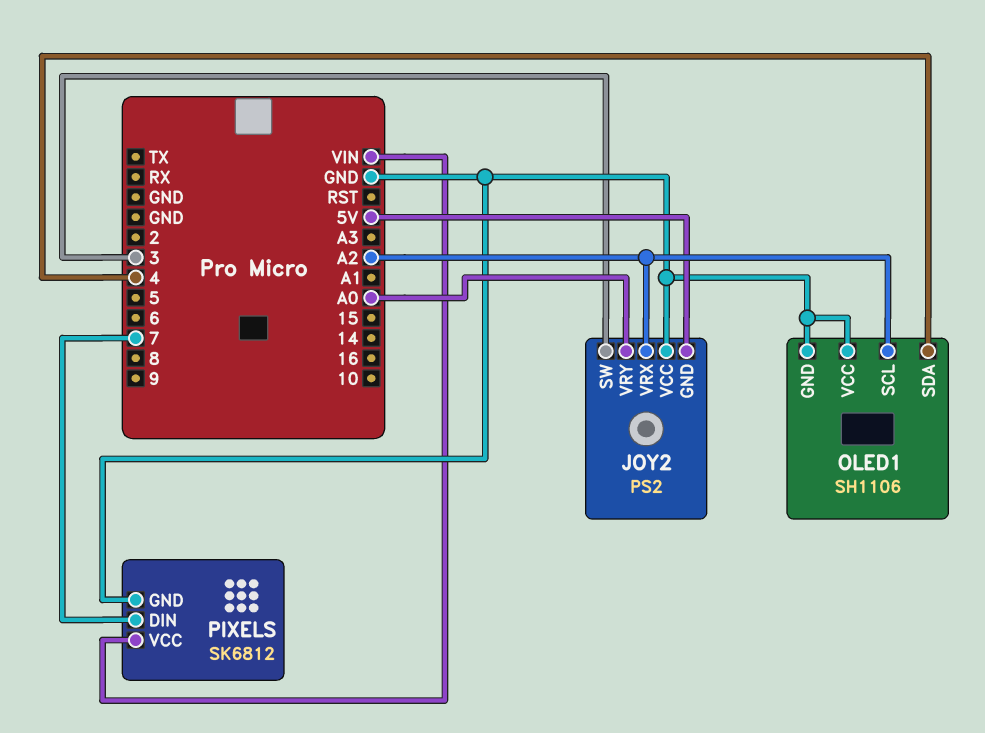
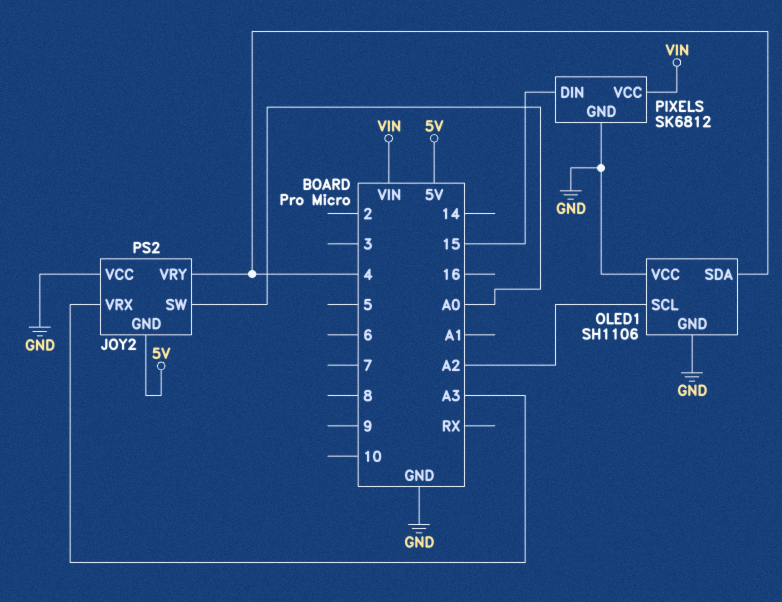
JOY2 pin SW: 3 -> A0
JOY2 pin VRX: A2 -> A3
JOY2 pin VRY: A0 -> 4
PIXELS pin DIN: 7 -> 15

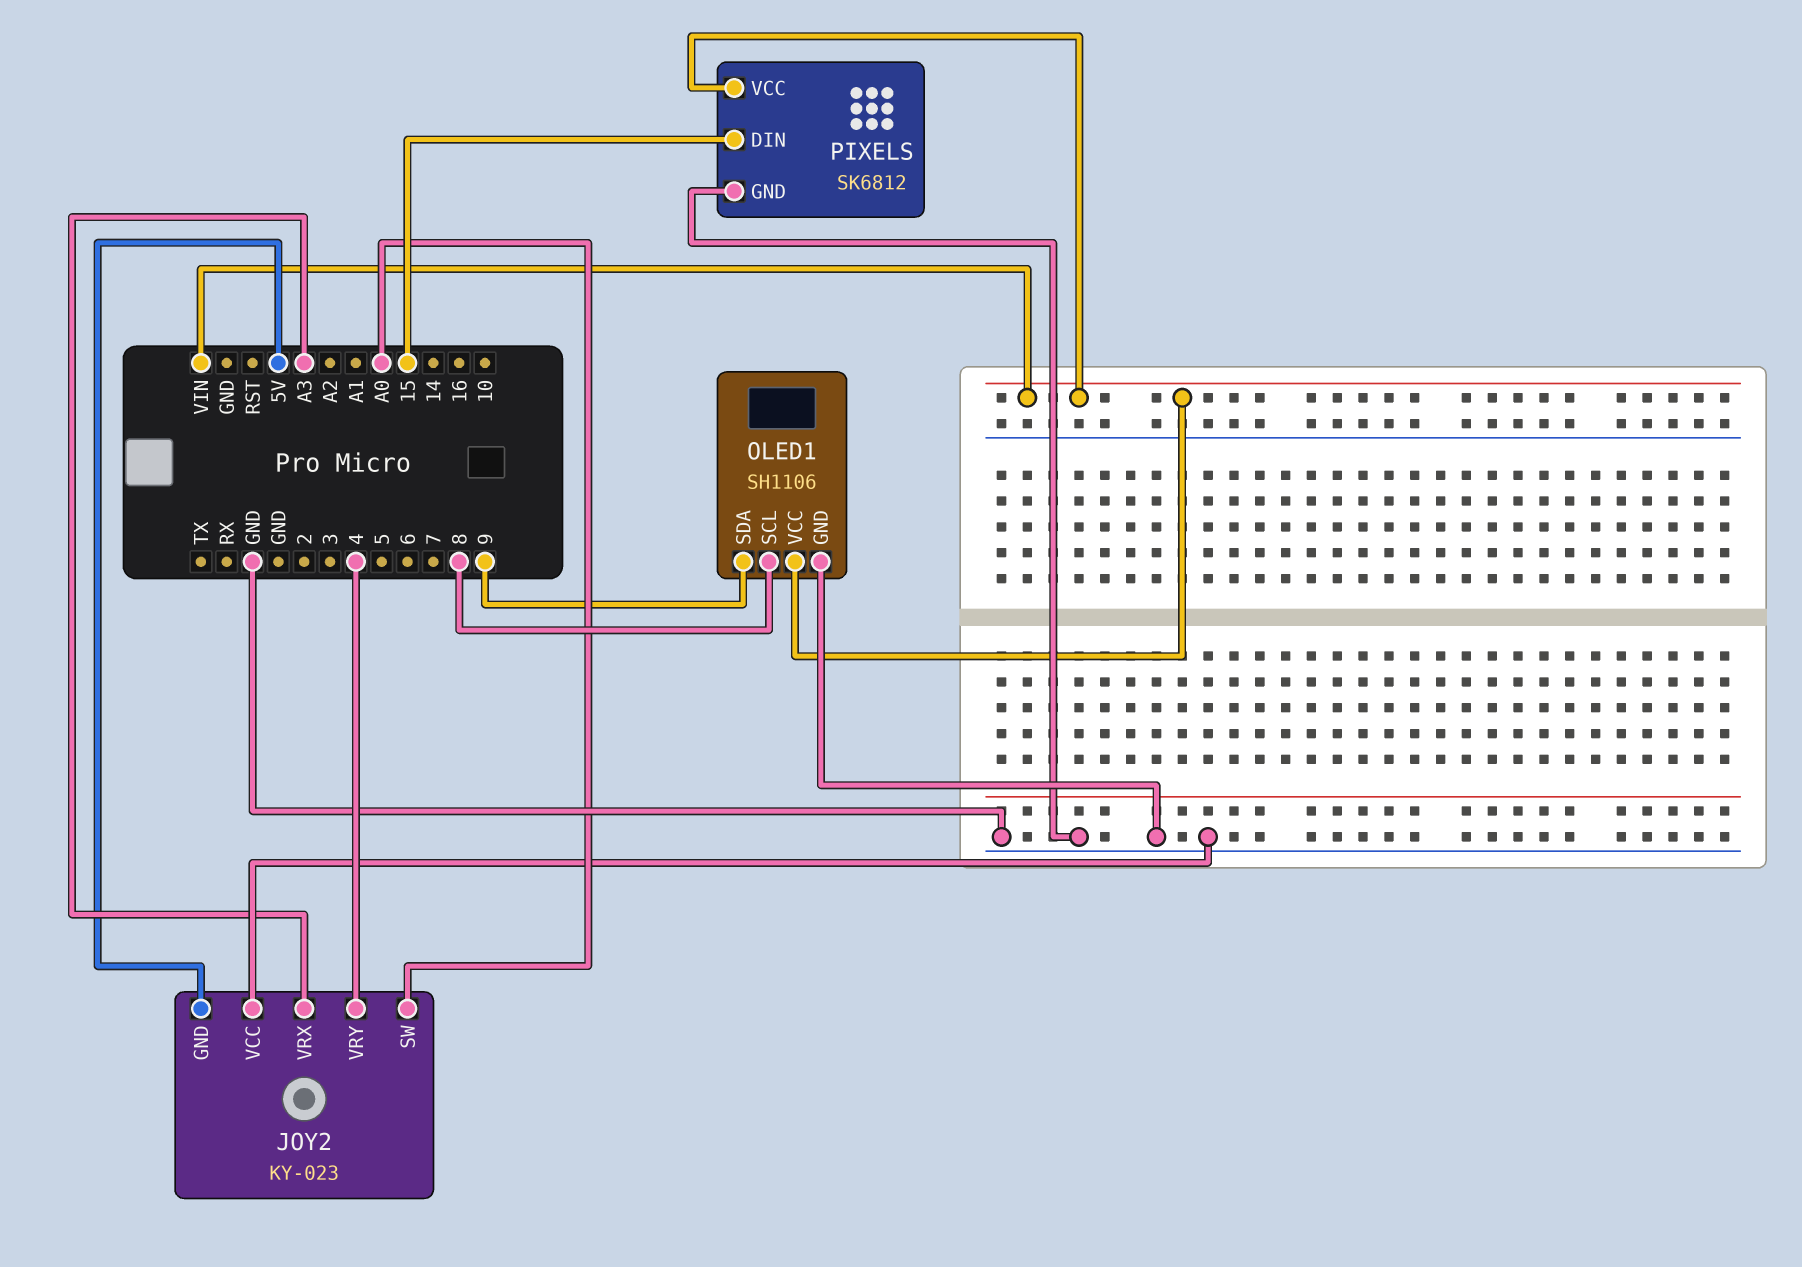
JOY2: PS2 -> KY-023
OLED1 pin SCL: A2 -> 8
OLED1 pin SDA: 4 -> 9
OLED1 pin VCC: GND -> VIN

